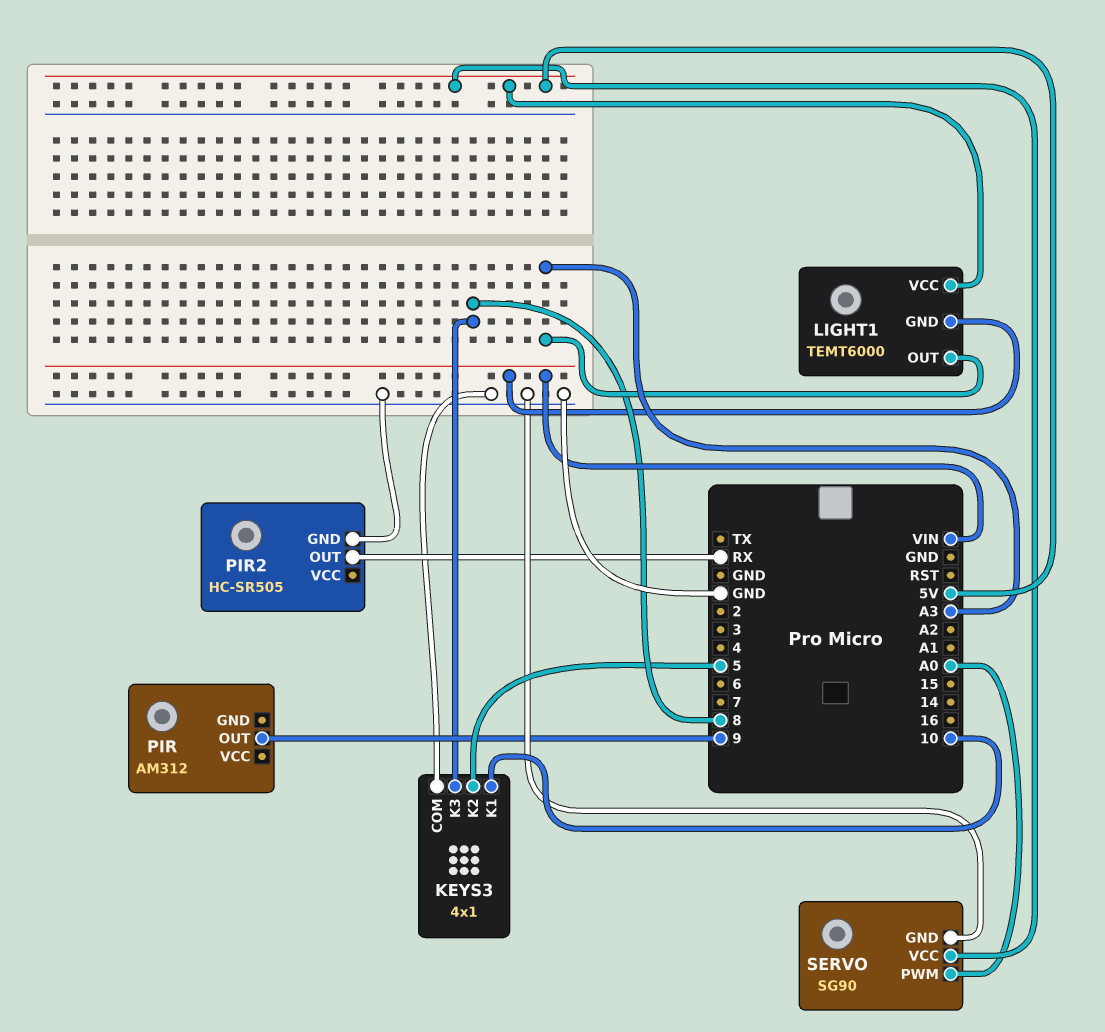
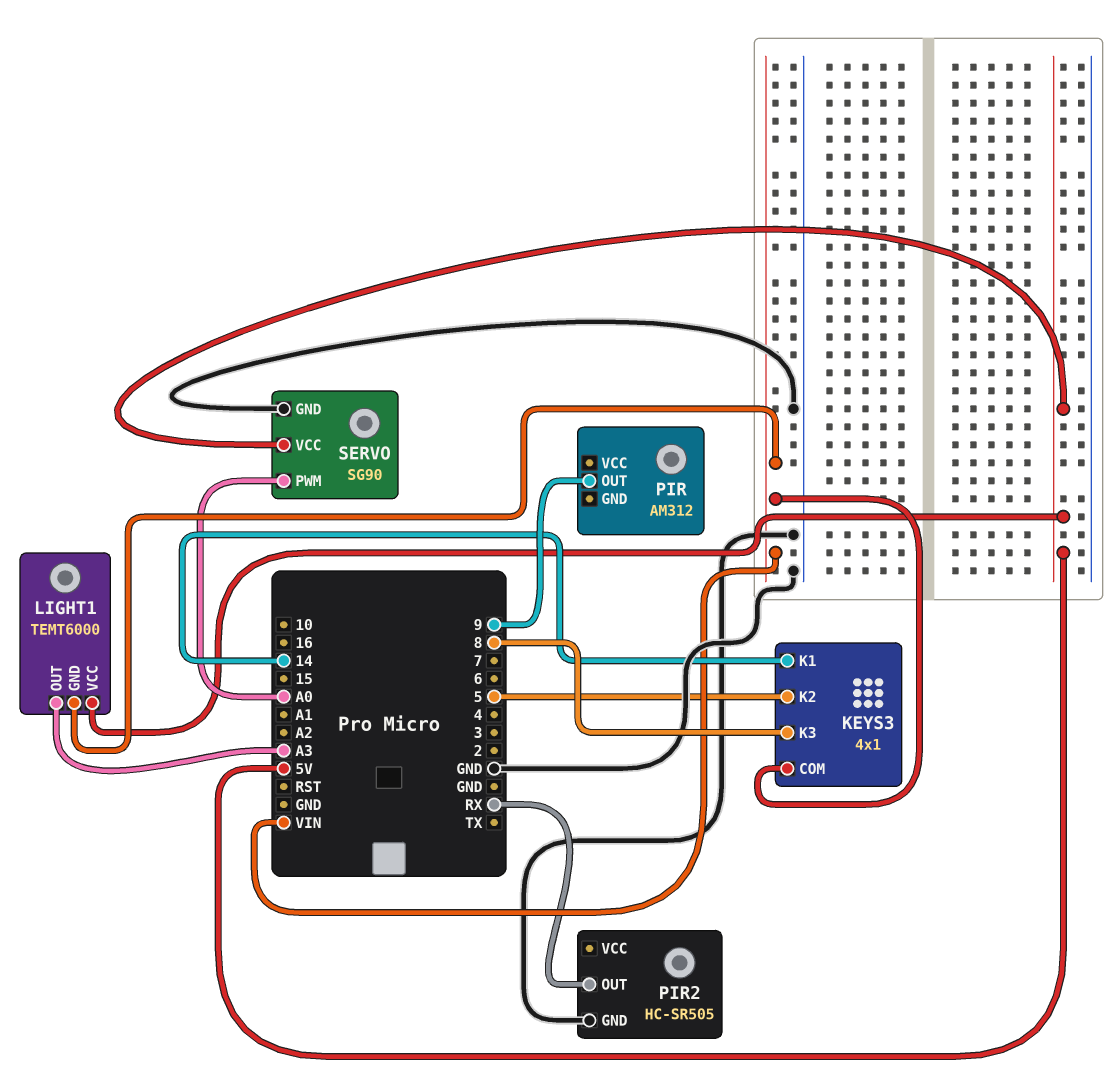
KEYS3 pin COM: GND -> VIN
KEYS3 pin K1: 10 -> 14

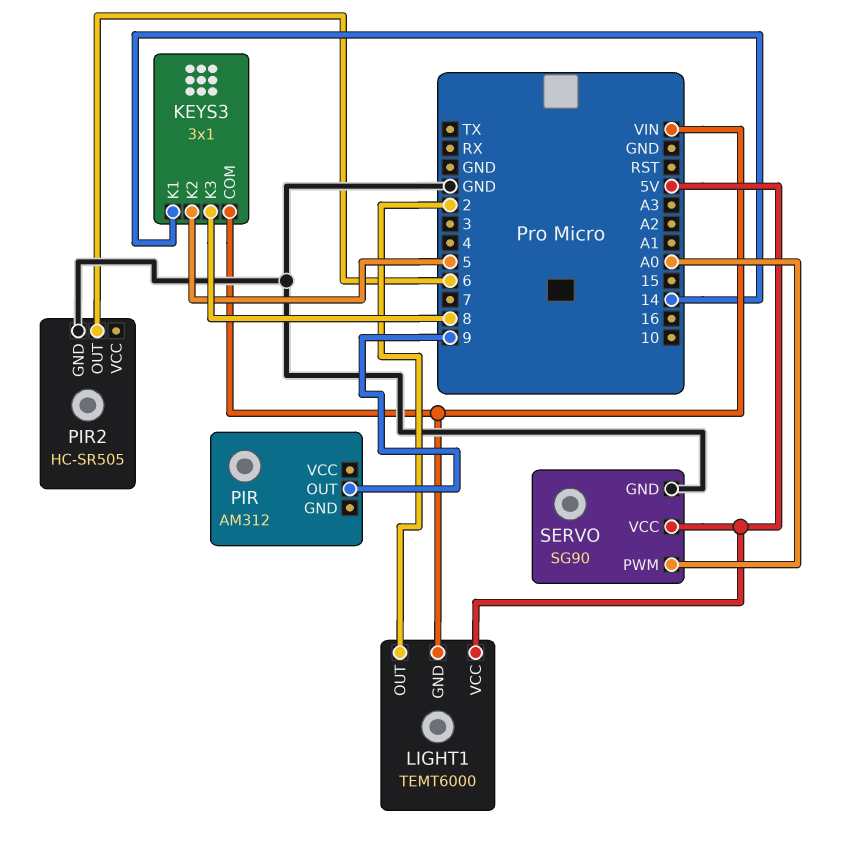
KEYS3: 4x1 -> 3x1
LIGHT1 pin OUT: A3 -> 2
PIR2 pin OUT: RX -> 6

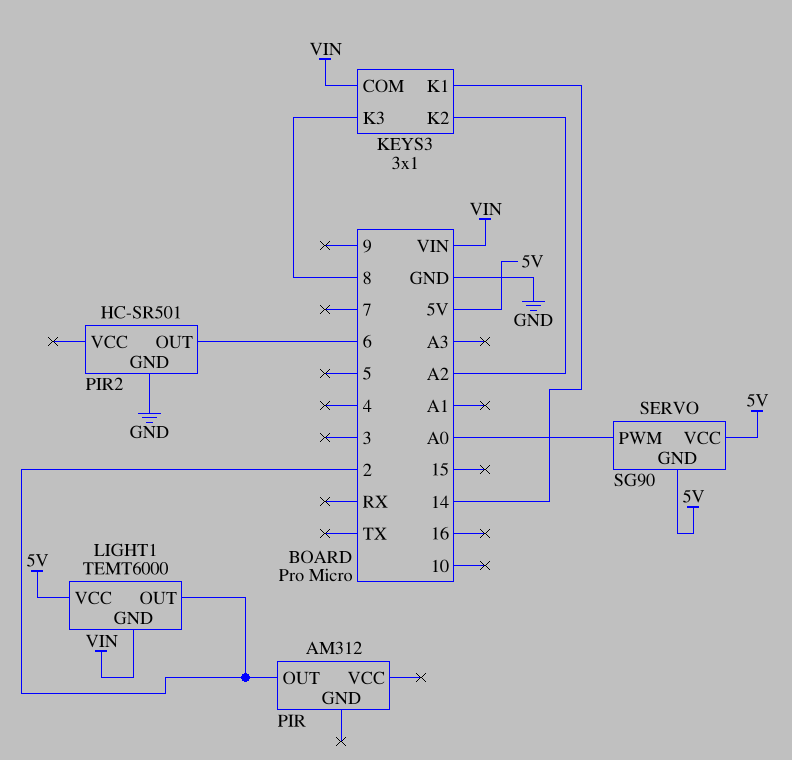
KEYS3 pin K2: 5 -> A2
PIR pin OUT: 9 -> 2
PIR2: HC-SR505 -> HC-SR501
SERVO pin GND: GND -> 5V

